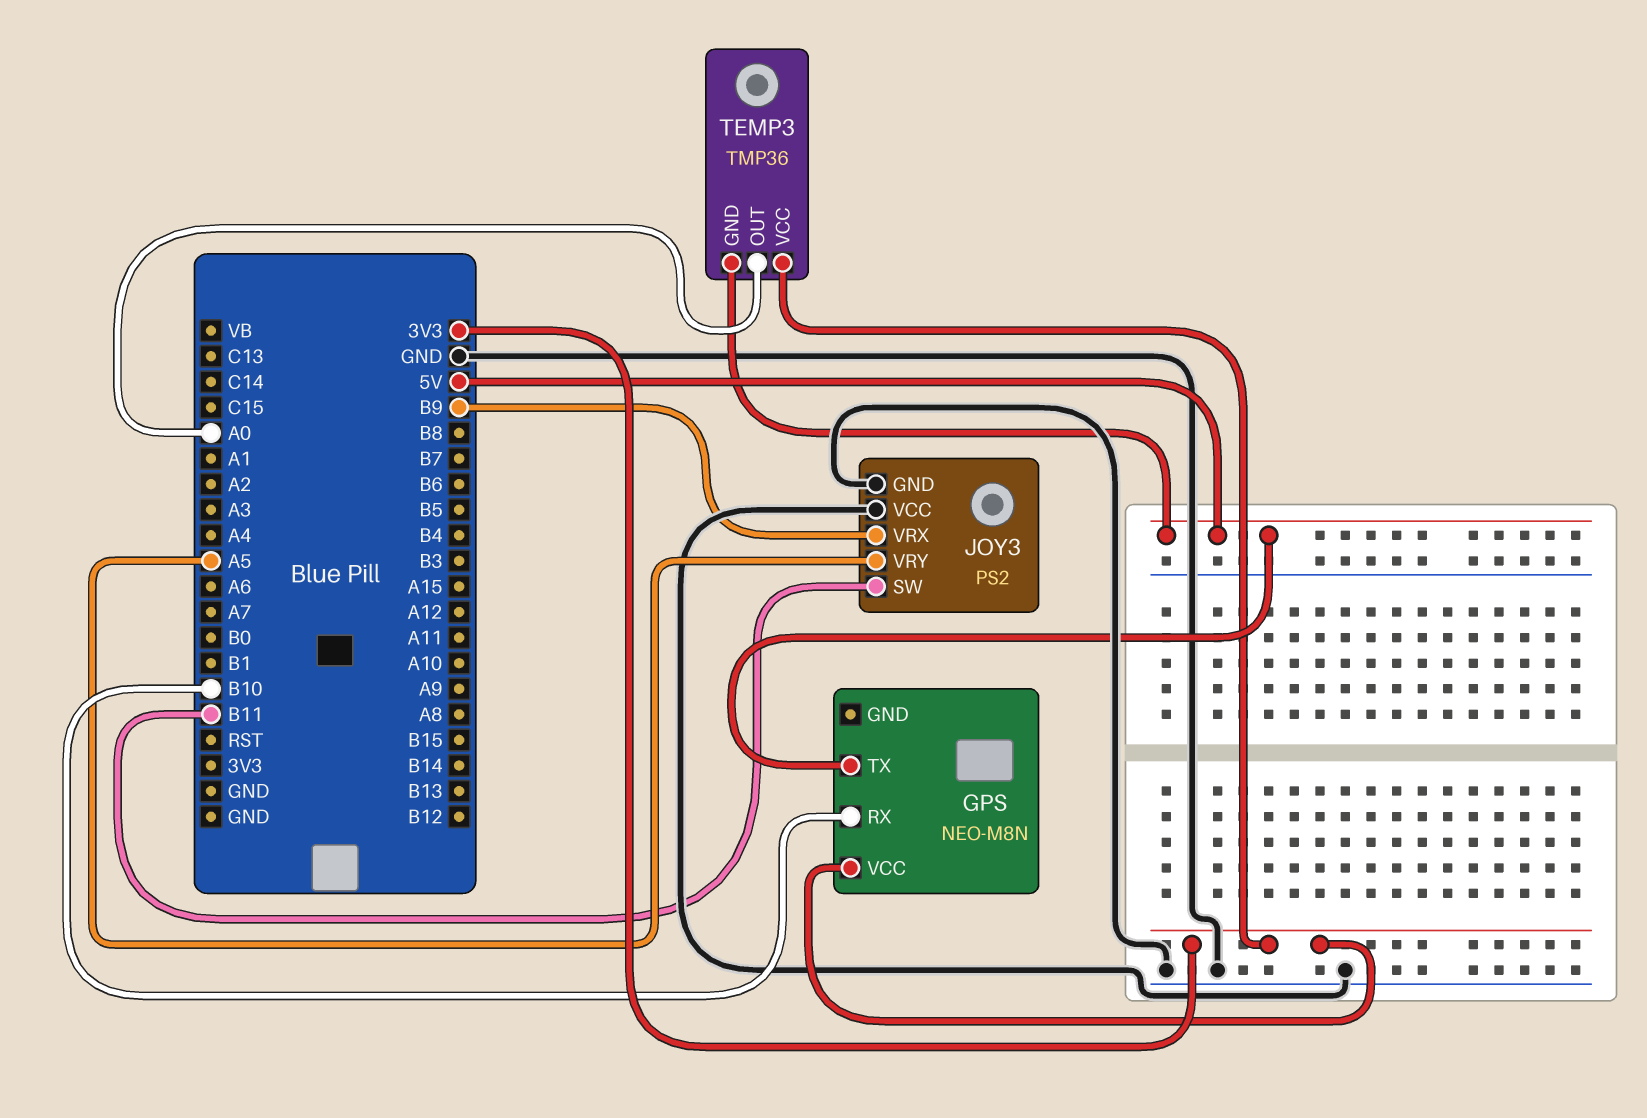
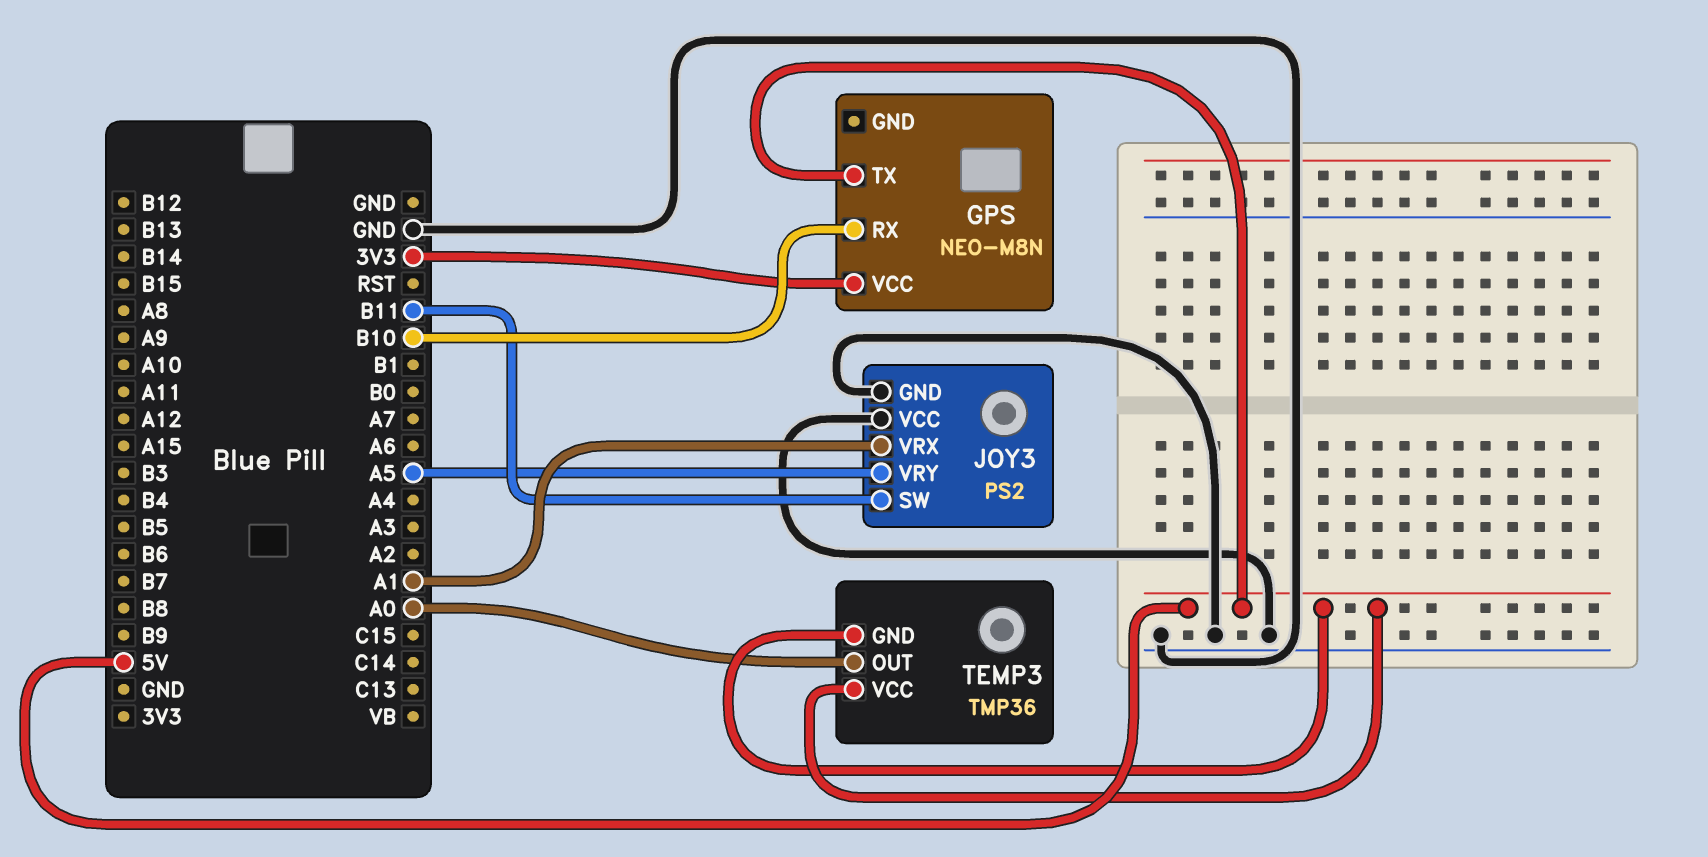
JOY3 pin VRX: B9 -> A1
TEMP3 pin VCC: 3V3 -> 5V

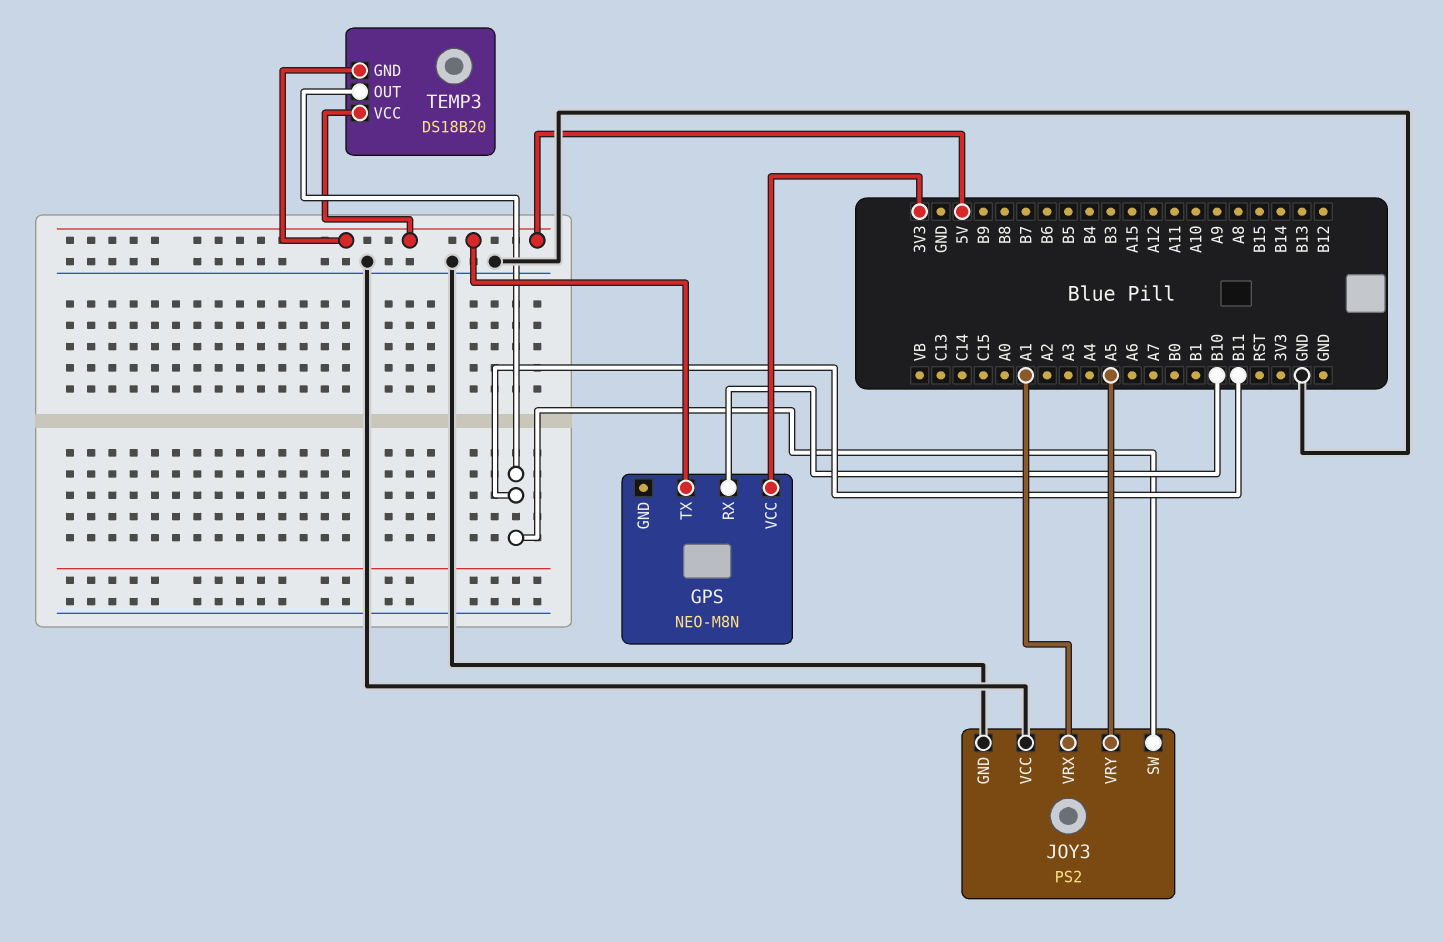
TEMP3: TMP36 -> DS18B20
TEMP3 pin OUT: A0 -> B11

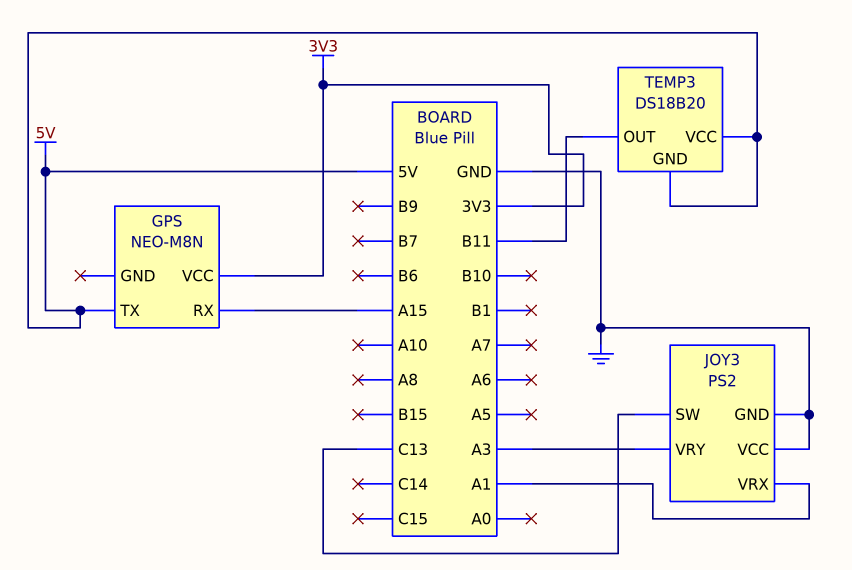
GPS pin RX: B10 -> A15
JOY3 pin SW: B11 -> C13
JOY3 pin VRY: A5 -> A3

